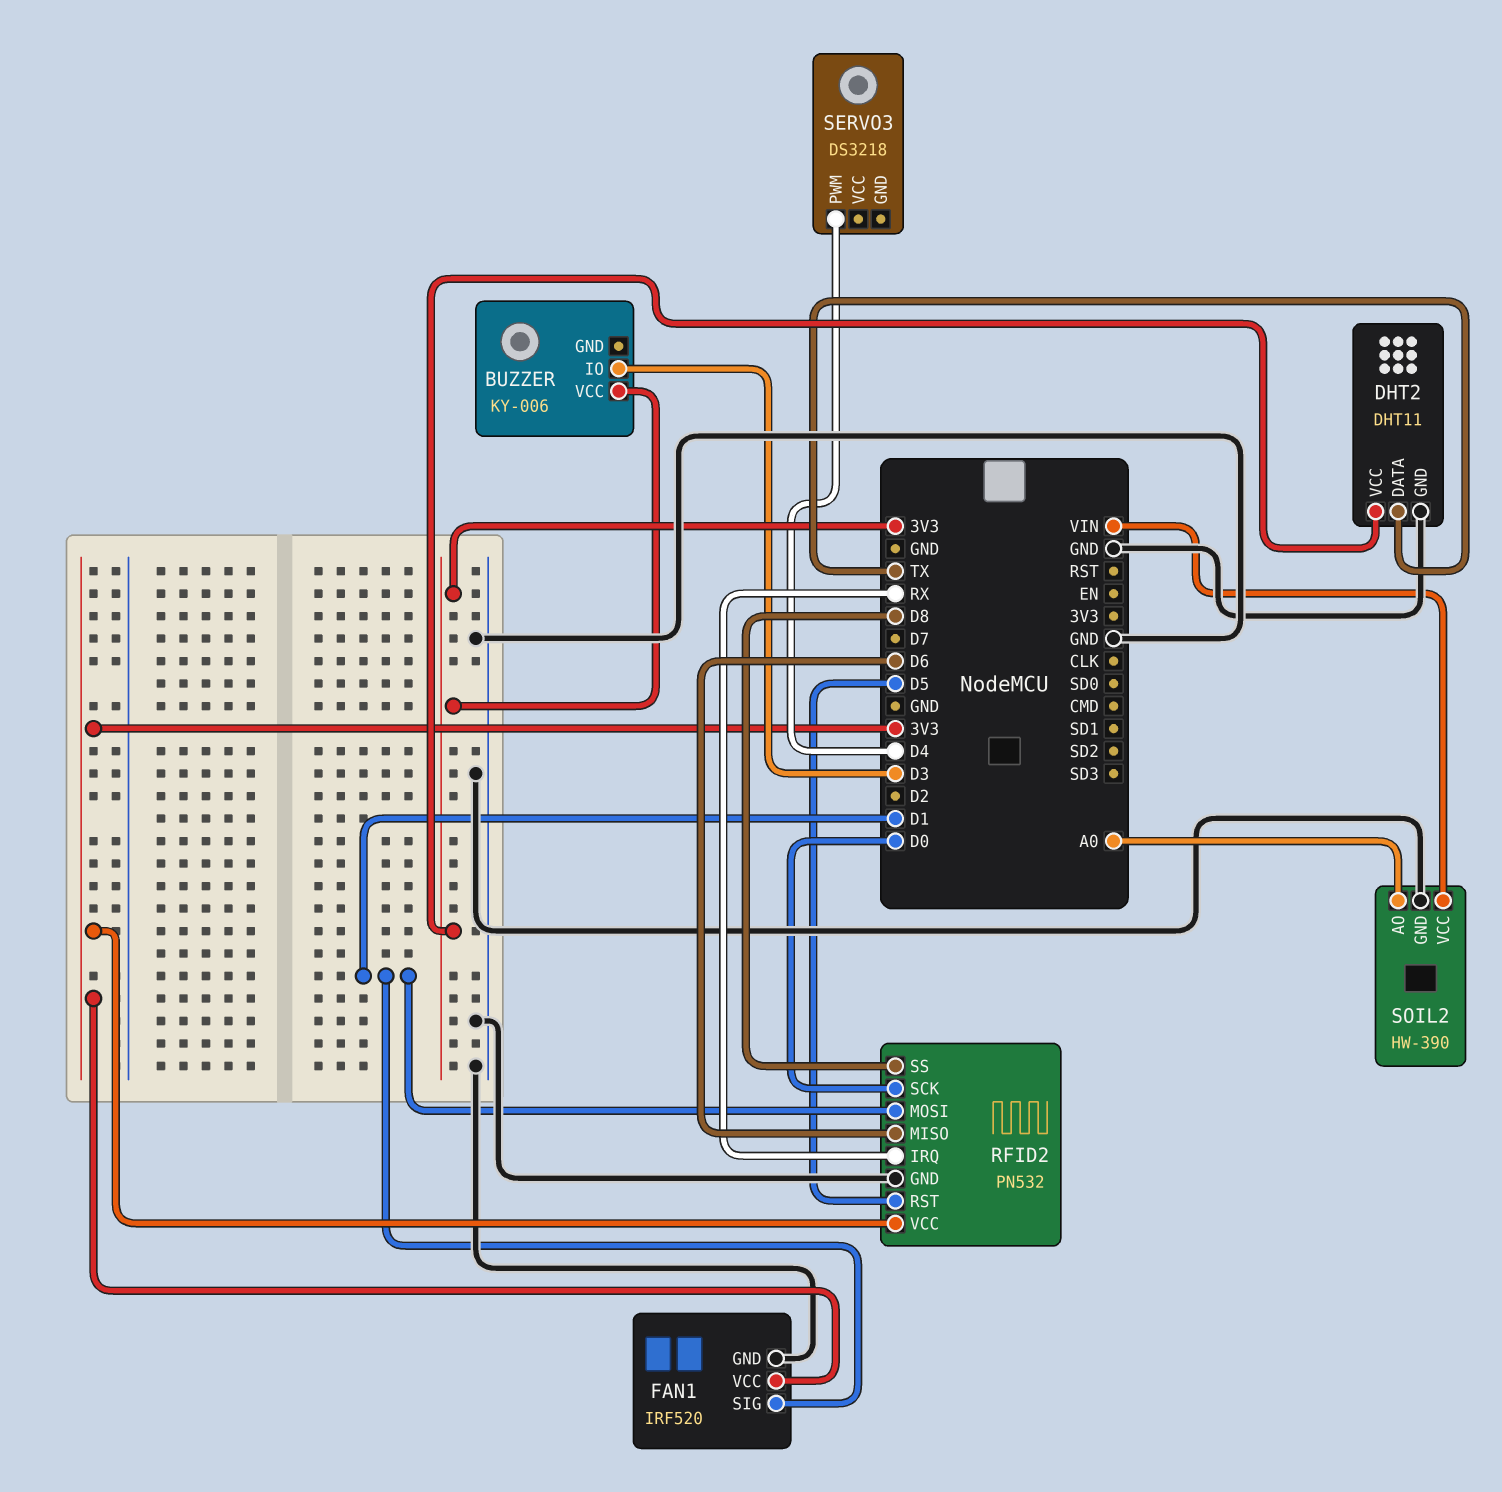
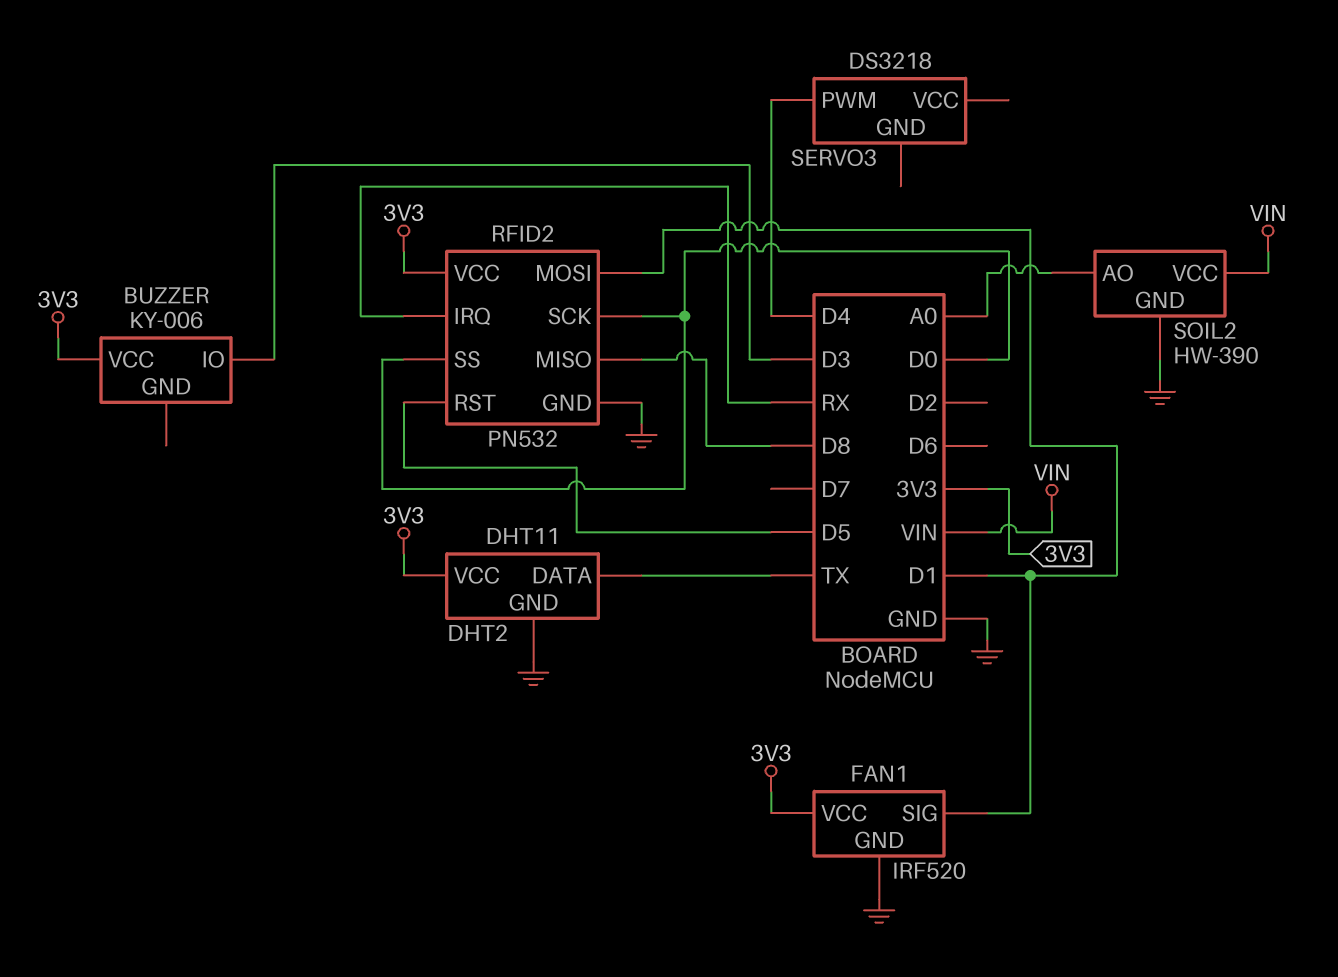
RFID2 pin MISO: D6 -> D8
RFID2 pin SS: D8 -> D0

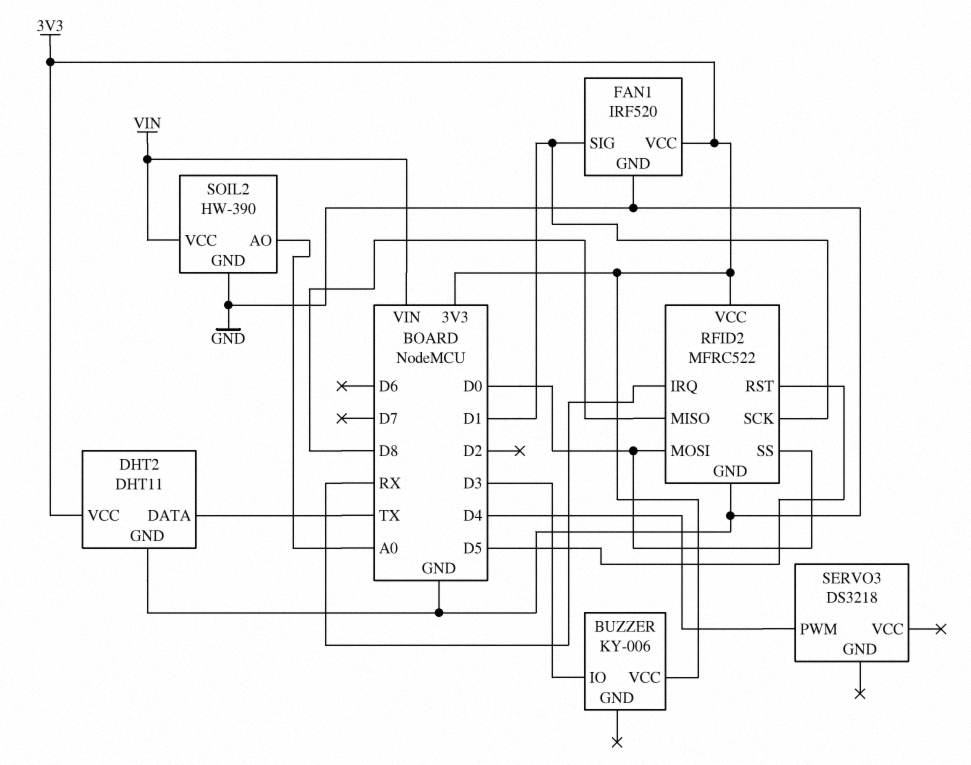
RFID2: PN532 -> MFRC522
RFID2 pin MOSI: D1 -> D0
RFID2 pin SCK: D0 -> D1

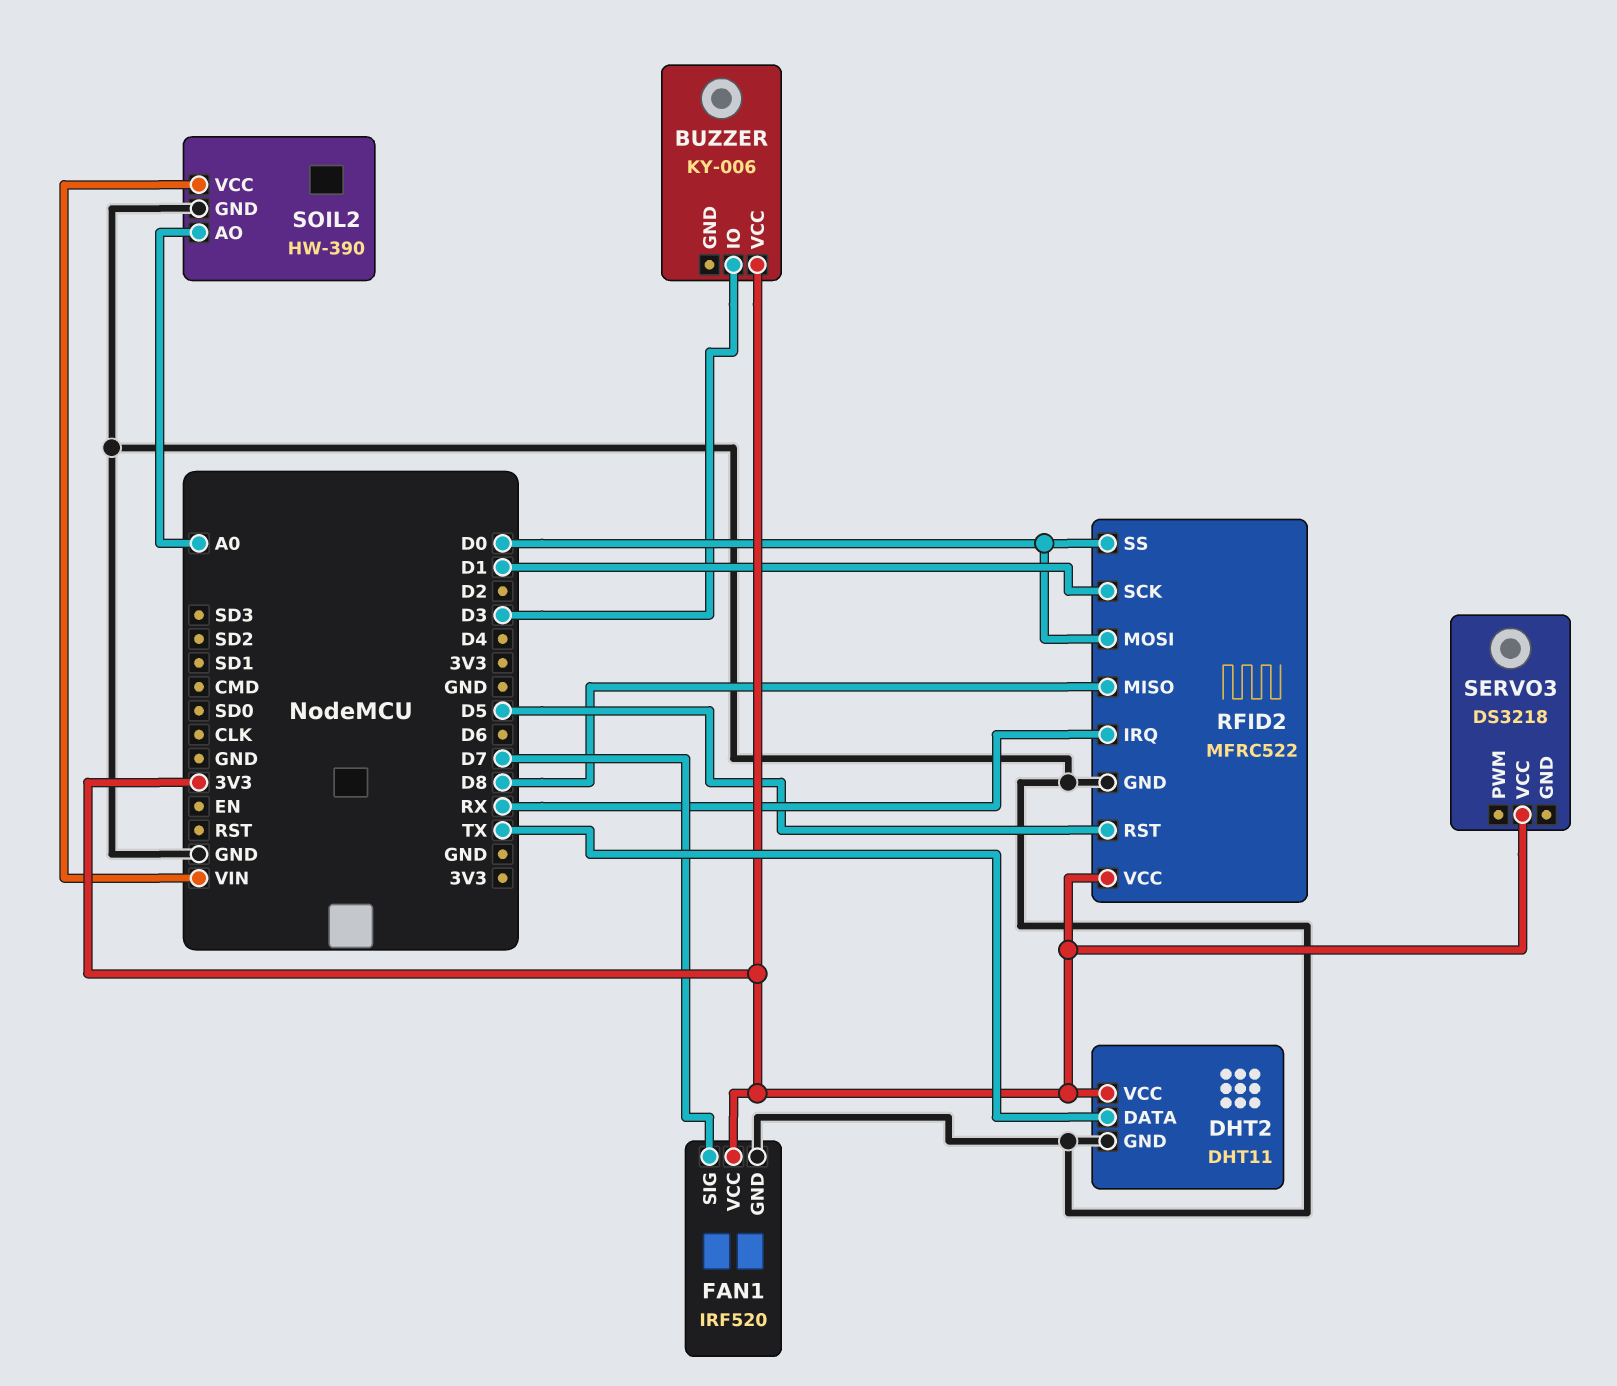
FAN1 pin SIG: D1 -> D7
SERVO3 pin PWM: D4 -> none
SERVO3 pin VCC: none -> 3V3

